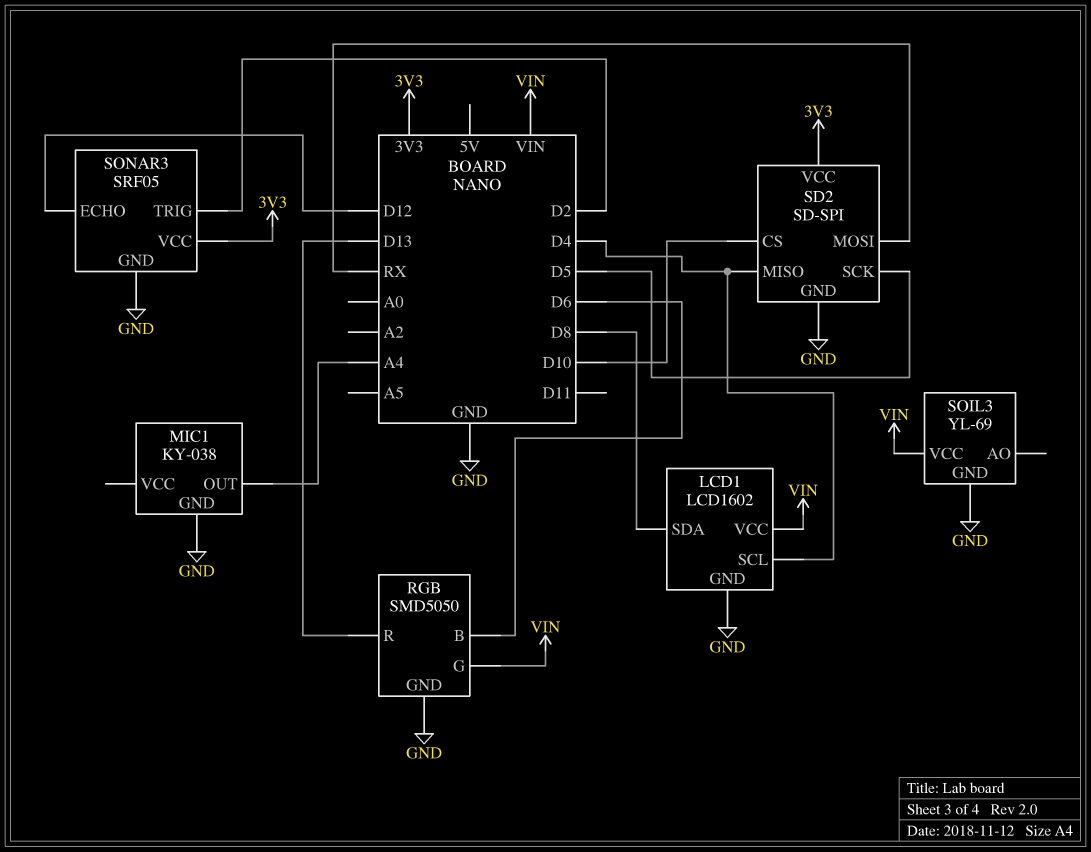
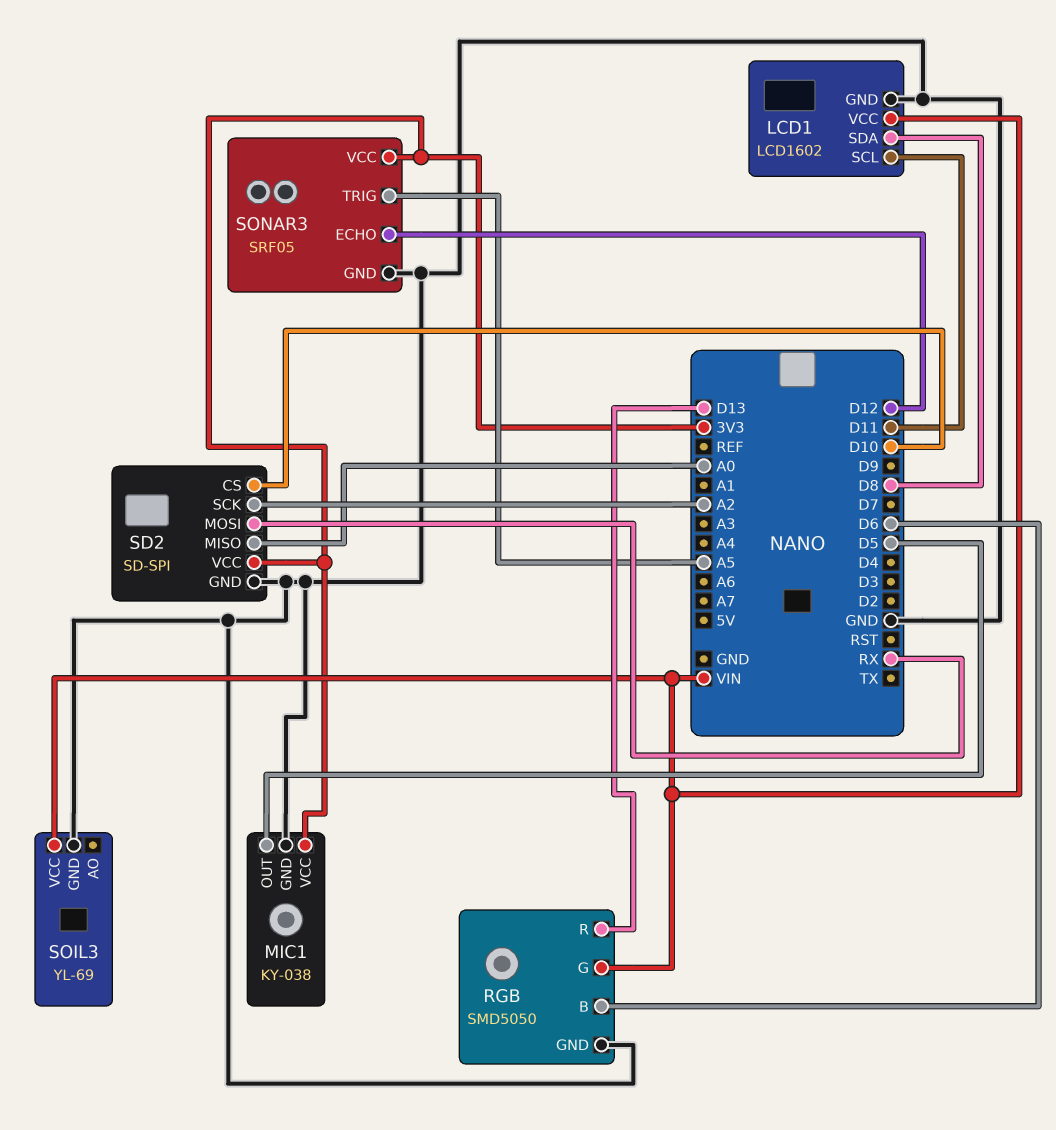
LCD1 pin SCL: D4 -> D11
MIC1 pin OUT: A4 -> D5
MIC1 pin VCC: none -> 3V3
SD2 pin MISO: D4 -> A0
SD2 pin SCK: D5 -> A2
SONAR3 pin TRIG: D2 -> A5

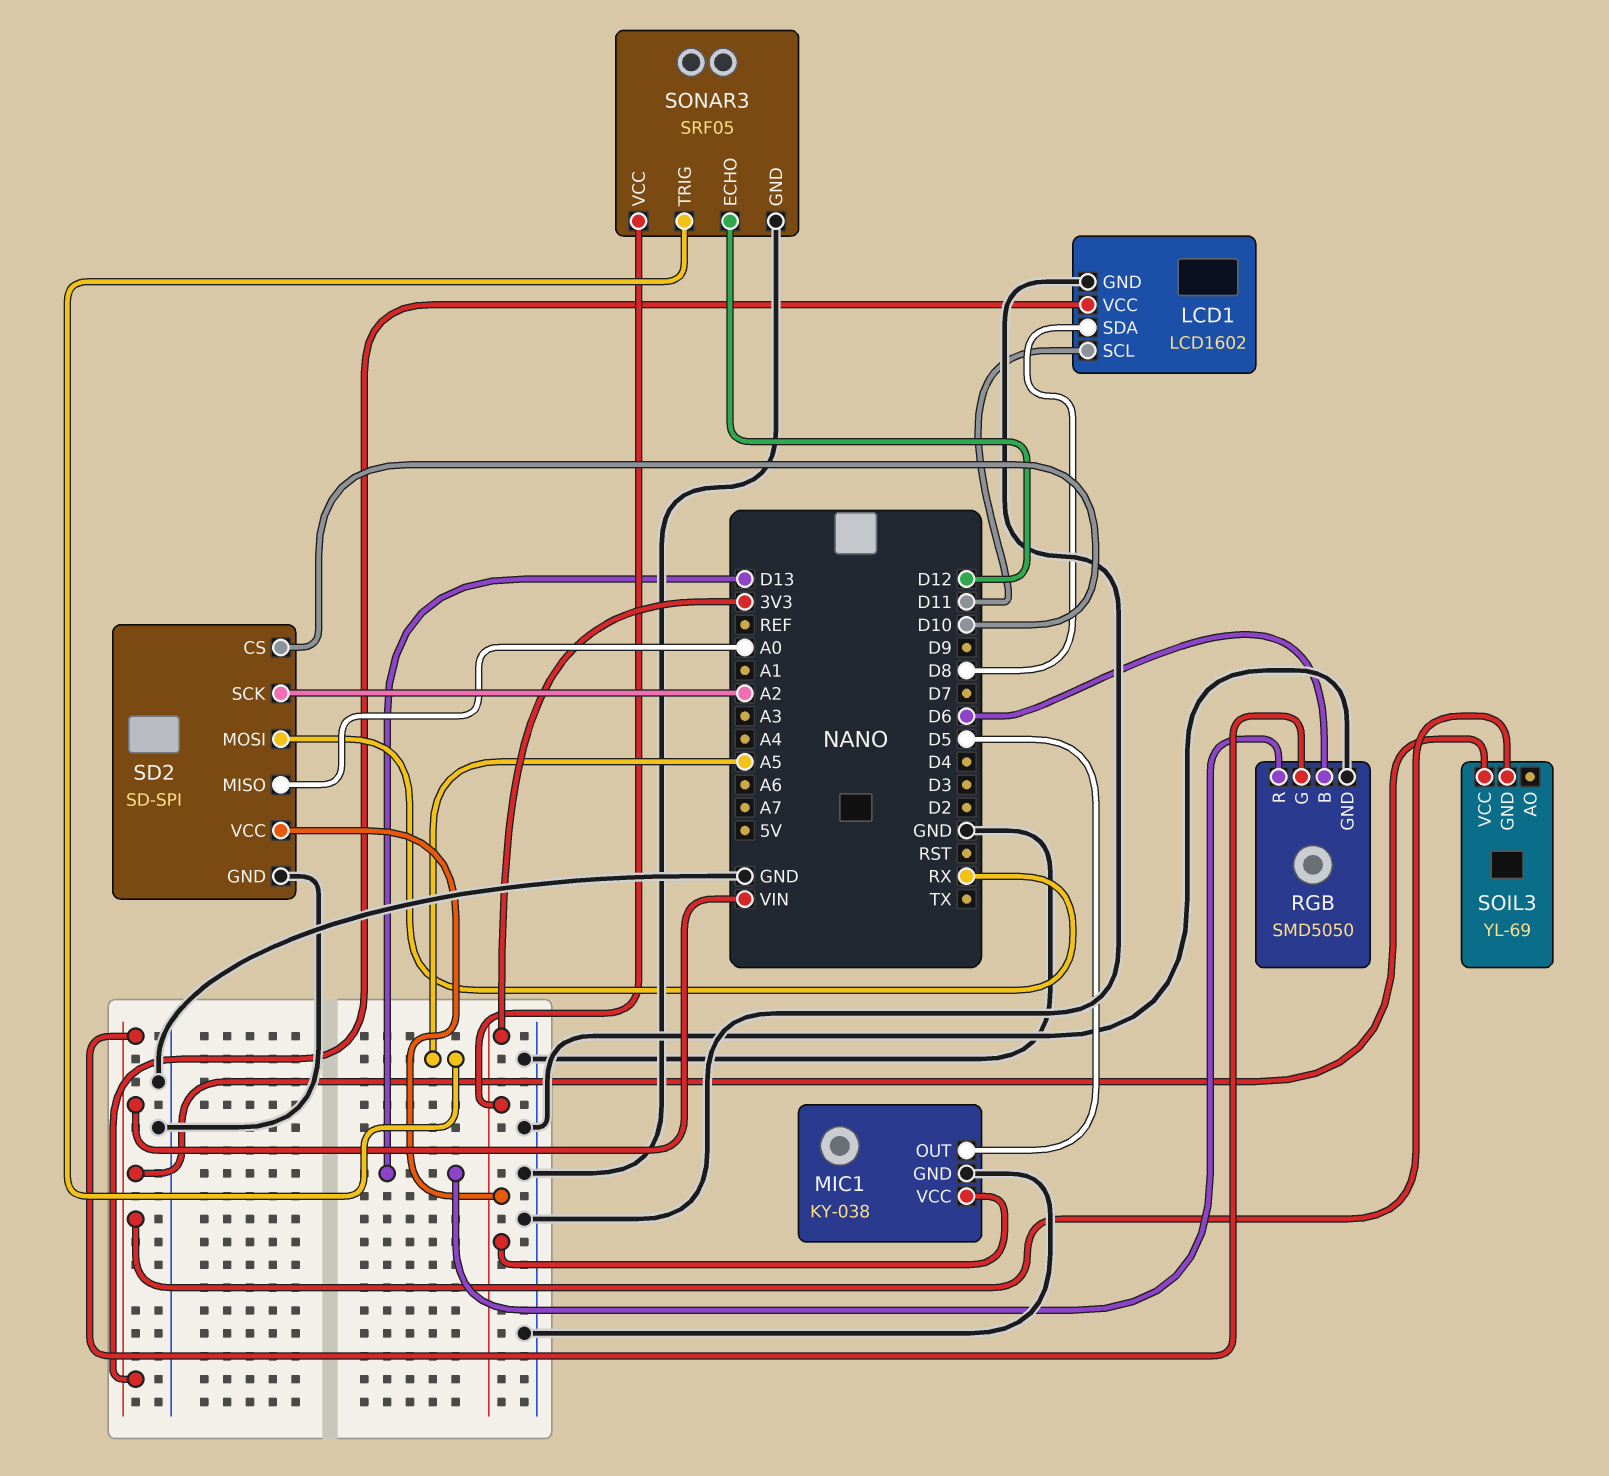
SOIL3 pin GND: GND -> VIN

